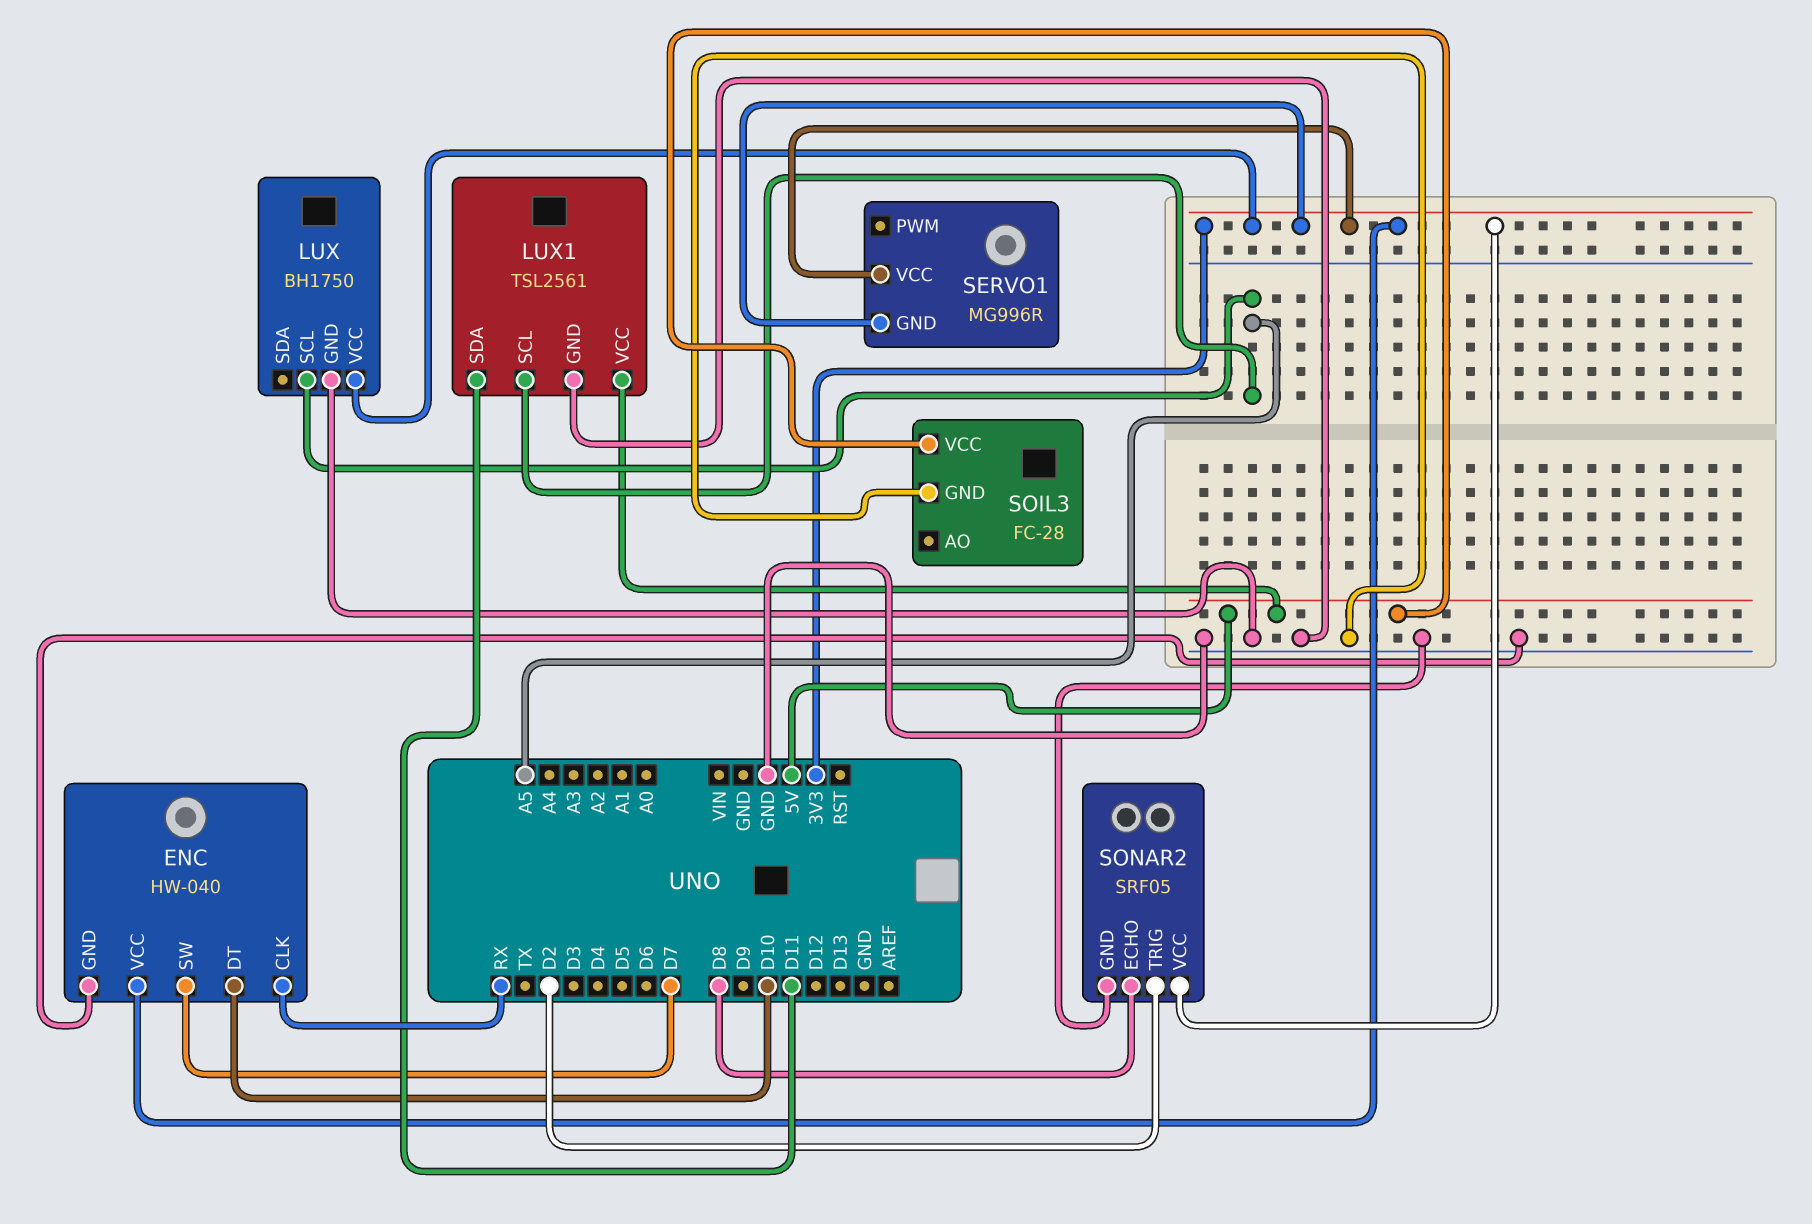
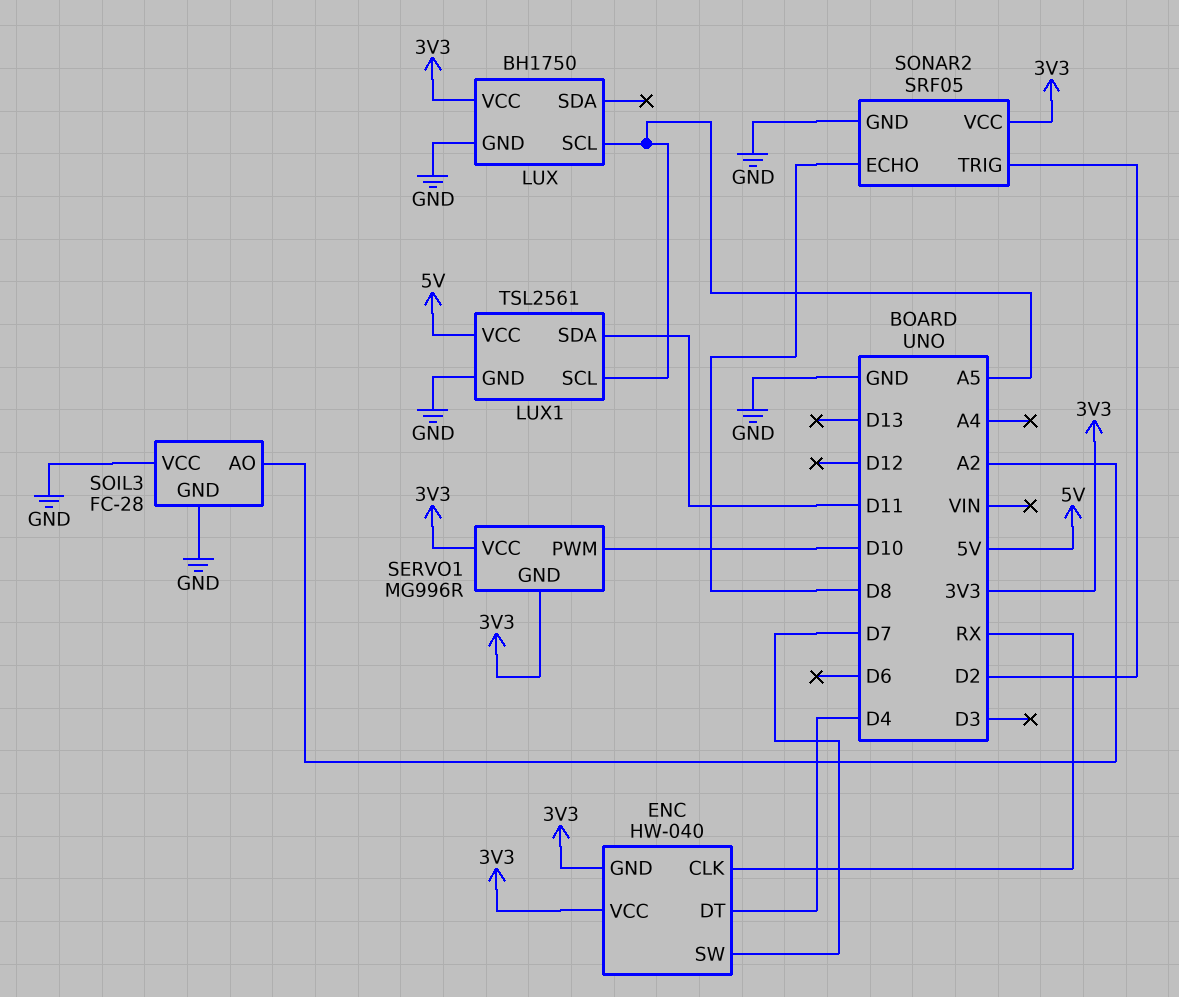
ENC pin DT: D10 -> D4
ENC pin GND: GND -> 3V3
SERVO1 pin PWM: none -> D10
SOIL3 pin AO: none -> A2
SOIL3 pin VCC: 5V -> GND

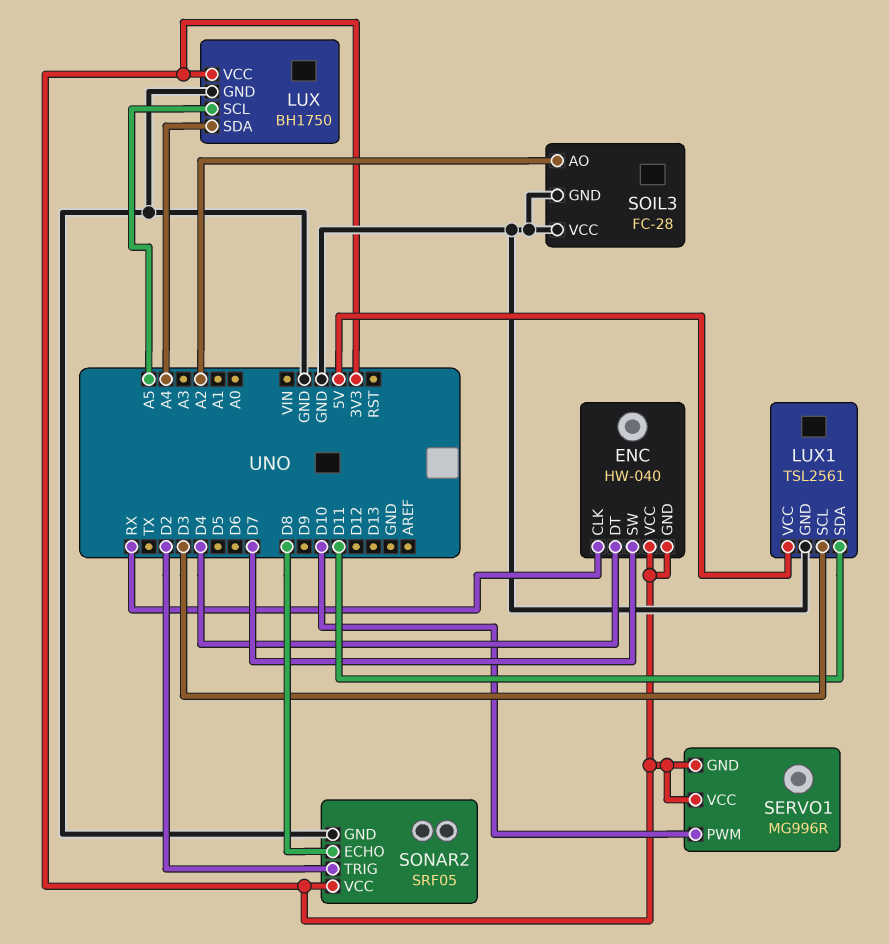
LUX pin SDA: none -> A4
LUX1 pin SCL: A5 -> D3

